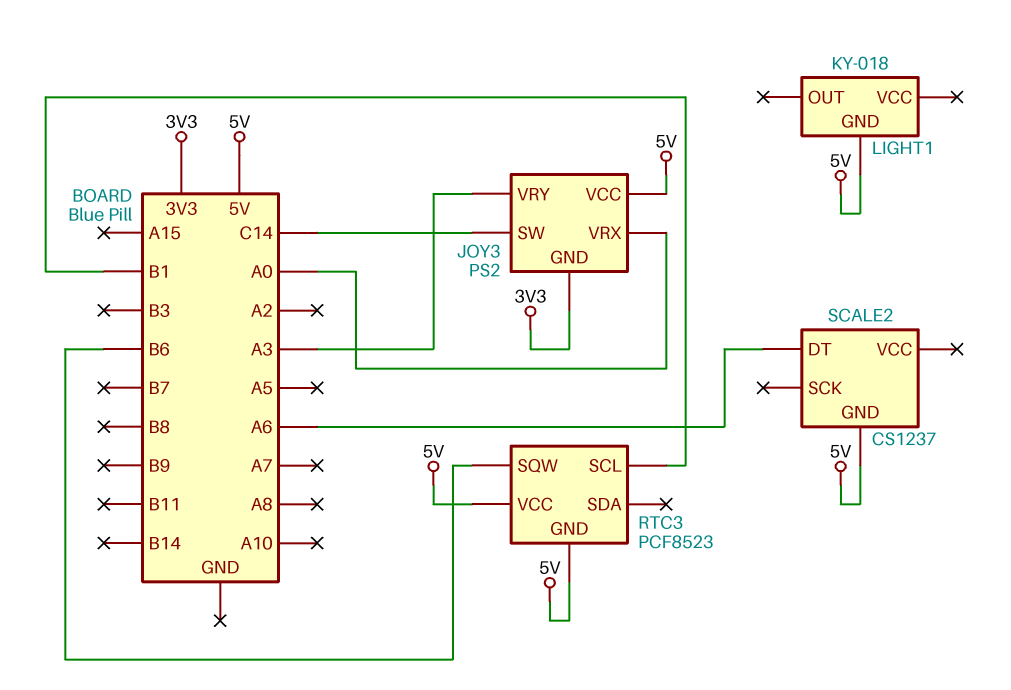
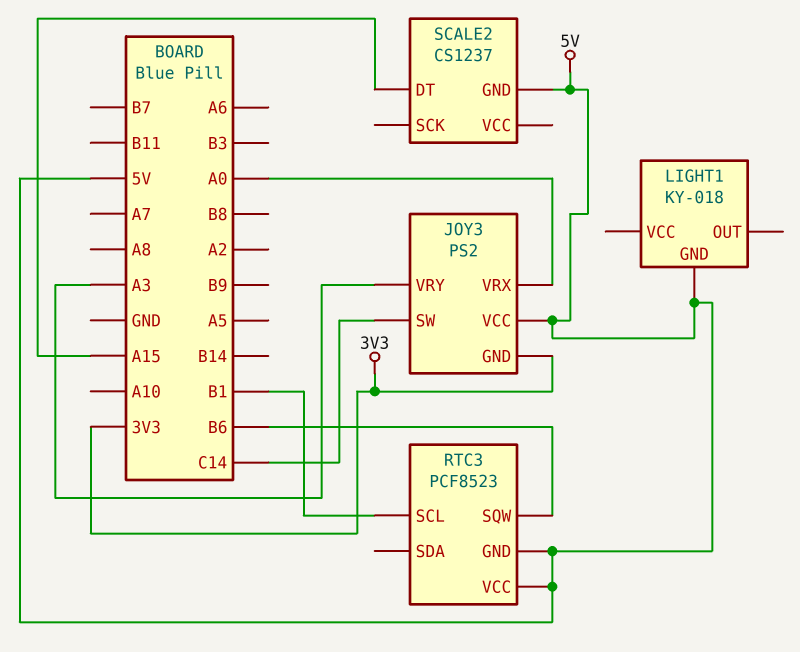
SCALE2 pin DT: A6 -> A15

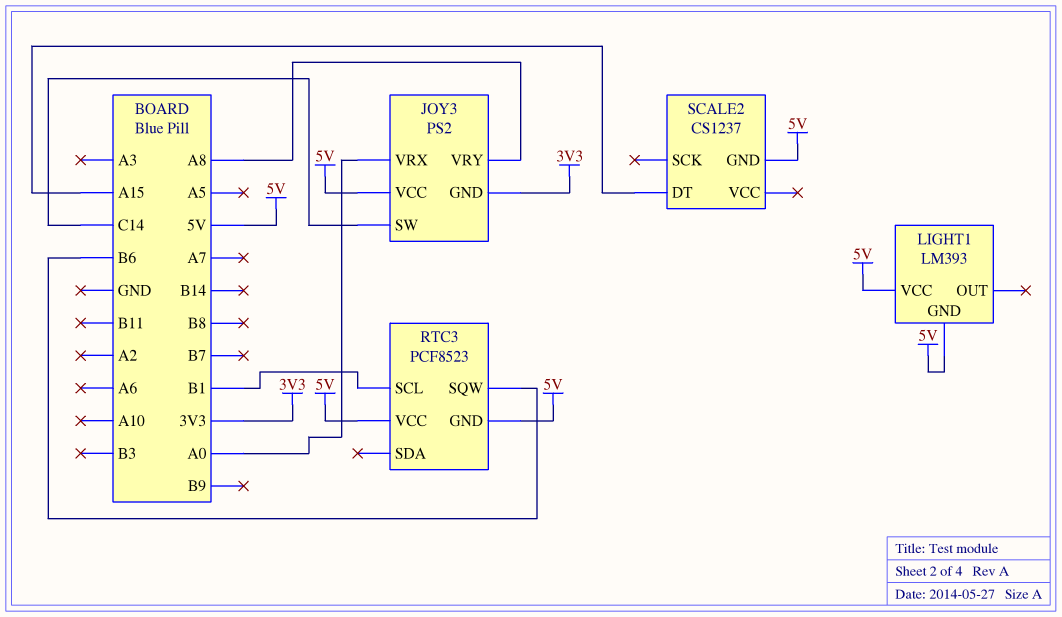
JOY3 pin VRY: A3 -> A8
LIGHT1: KY-018 -> LM393
LIGHT1 pin VCC: none -> 5V

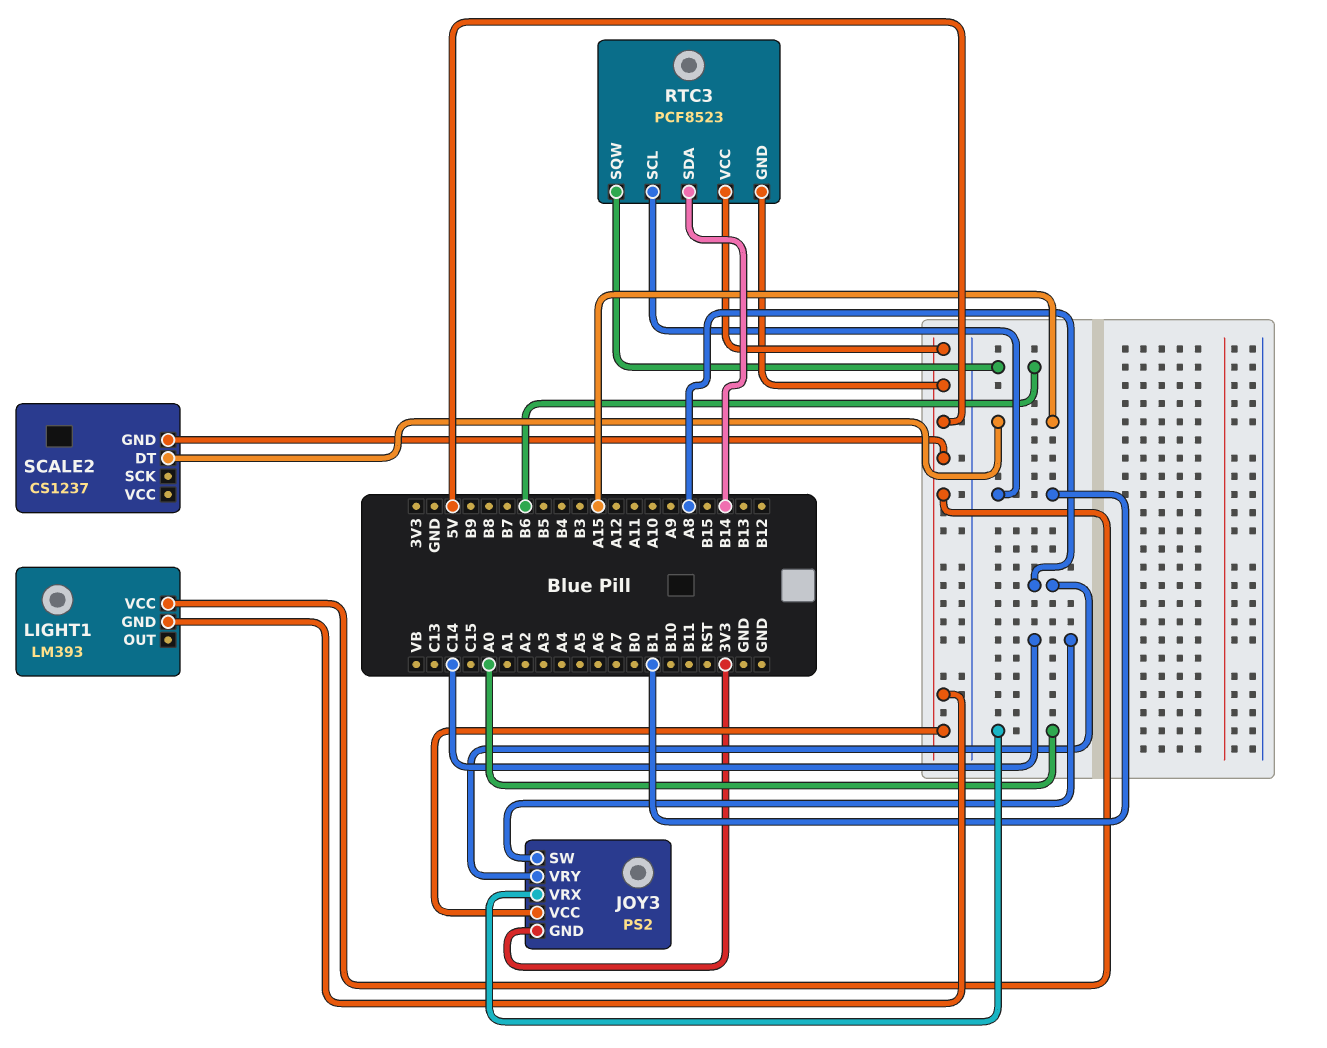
RTC3 pin SDA: none -> B14

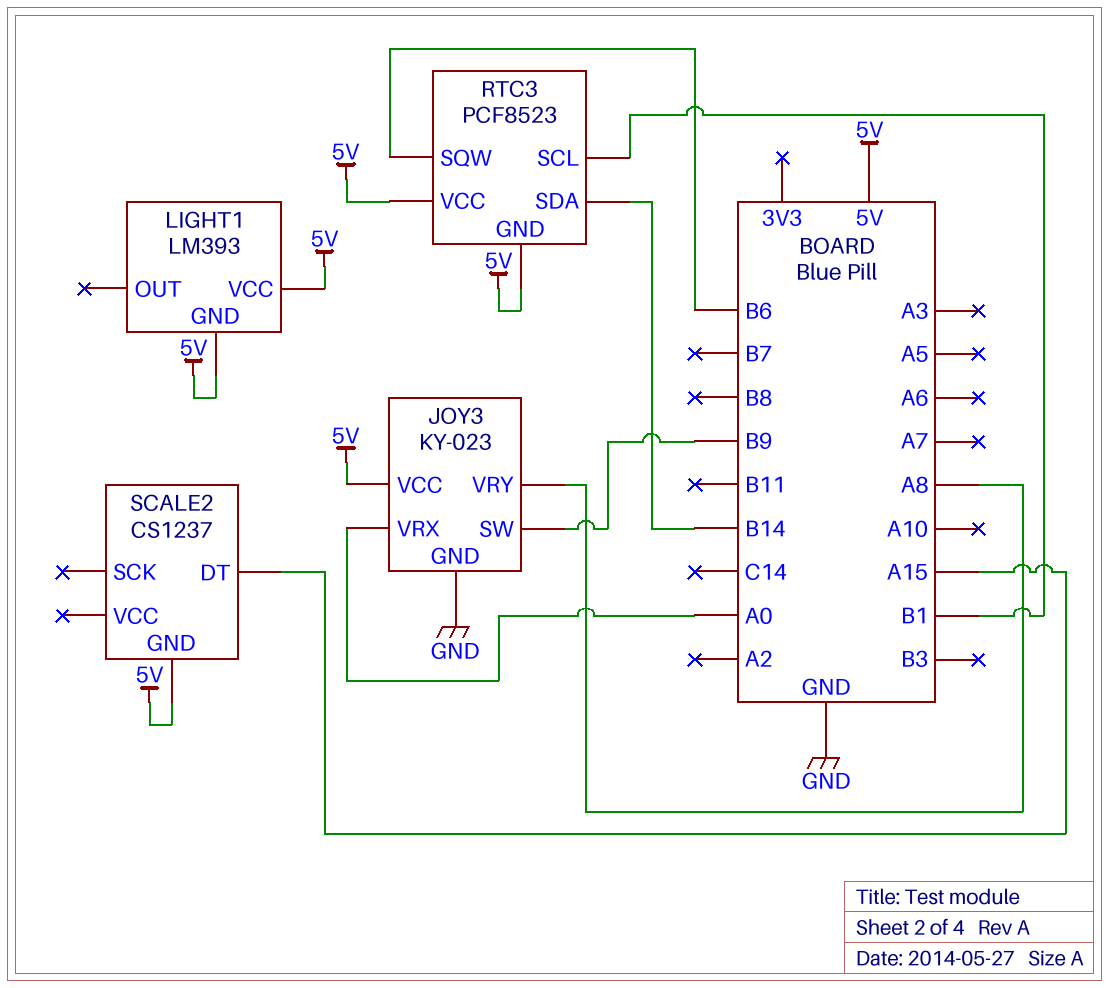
JOY3: PS2 -> KY-023
JOY3 pin GND: 3V3 -> GND
JOY3 pin SW: C14 -> B9

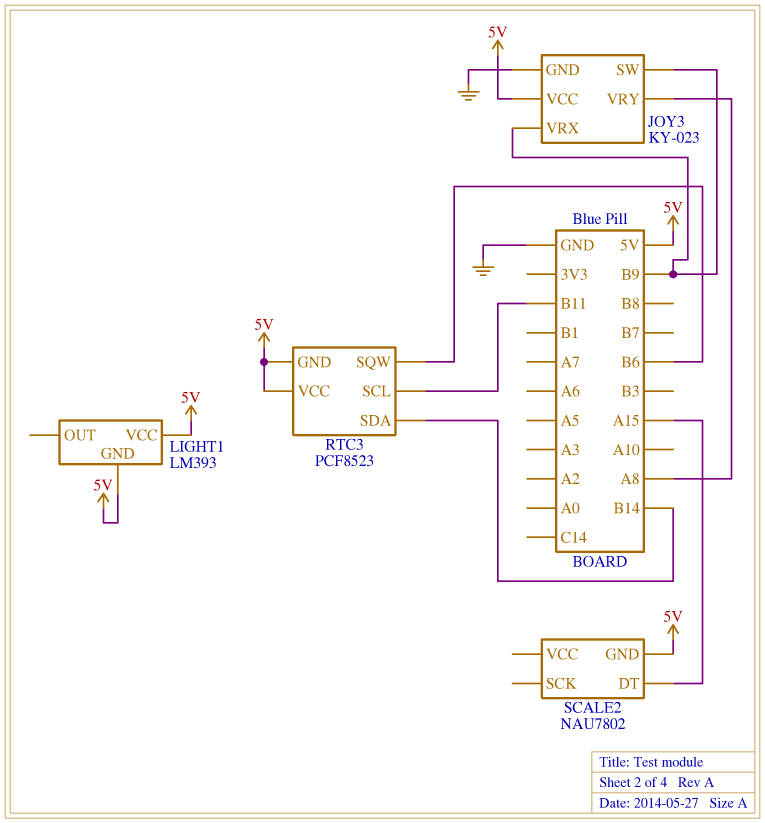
JOY3 pin VRX: A0 -> B9
RTC3 pin SCL: B1 -> B11
SCALE2: CS1237 -> NAU7802

